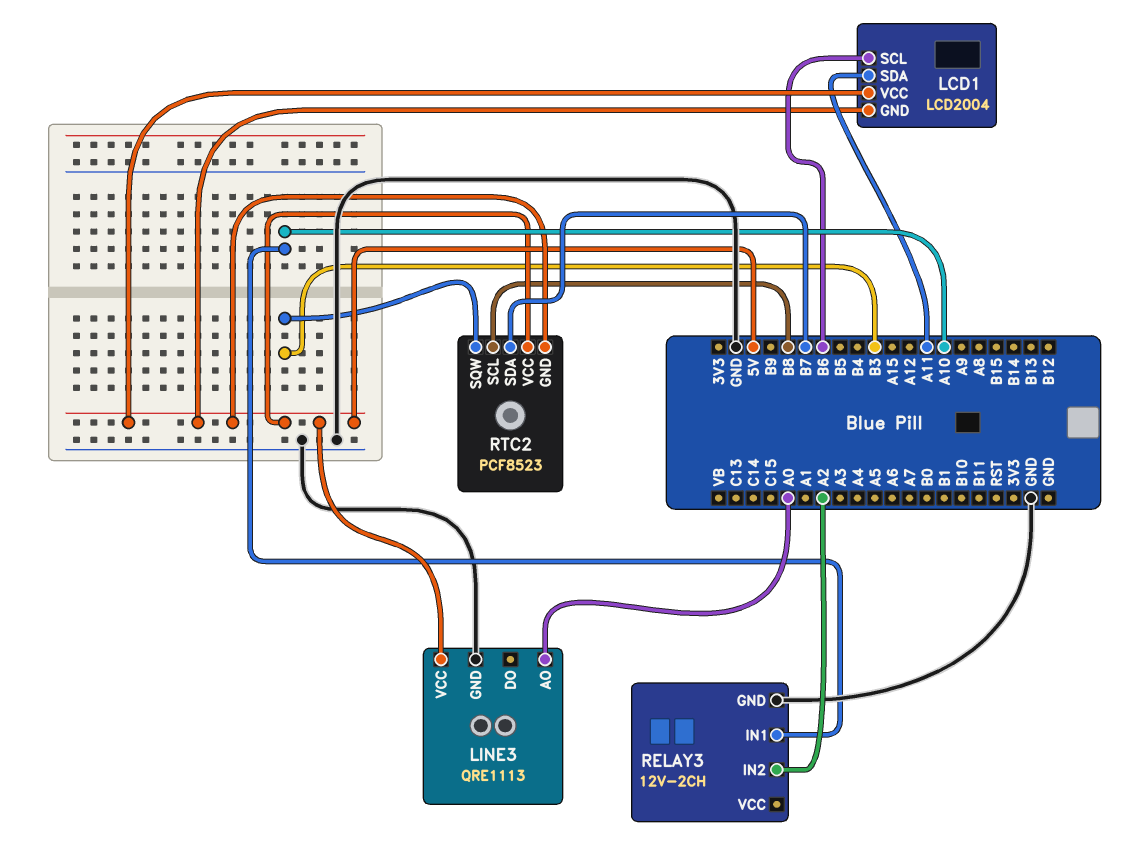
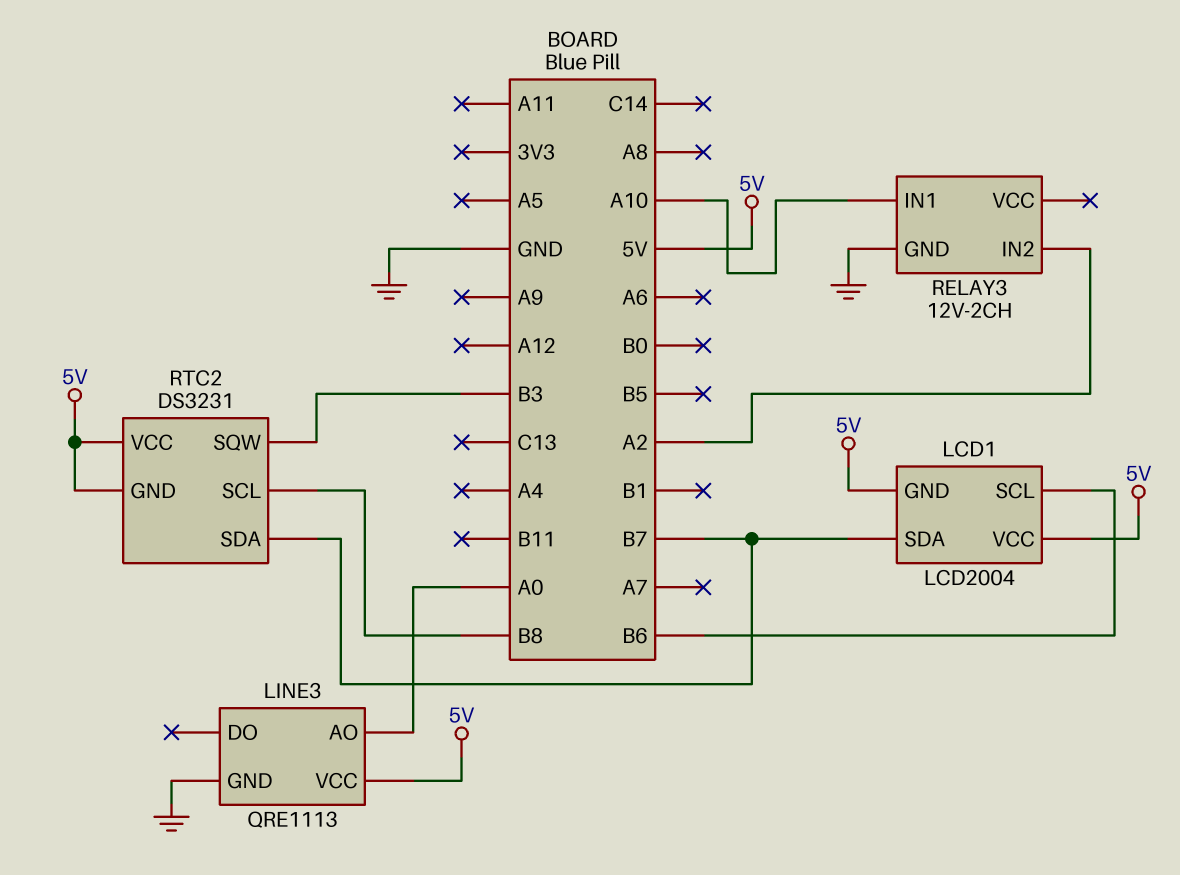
LCD1 pin SDA: A11 -> B7
RTC2: PCF8523 -> DS3231

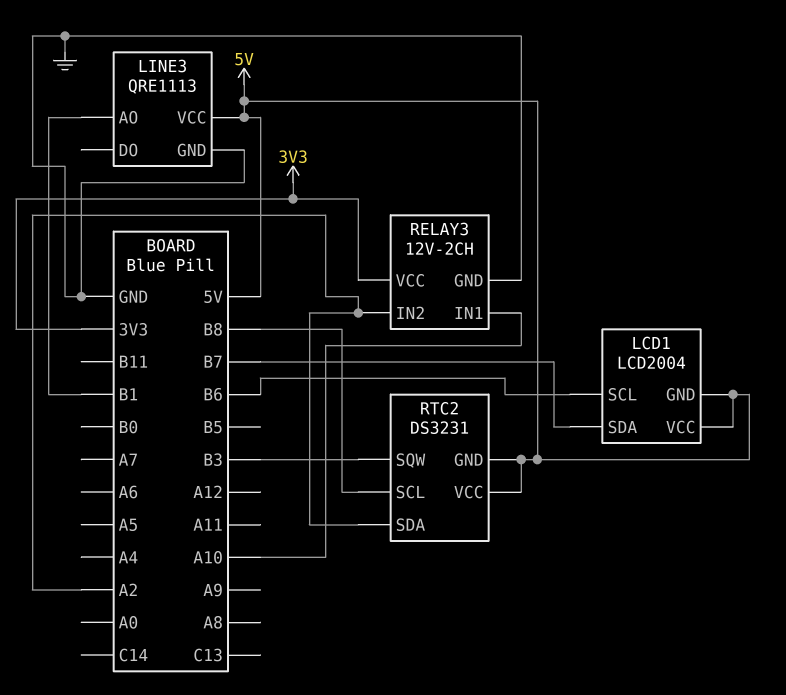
LINE3 pin AO: A0 -> B1
RELAY3 pin VCC: none -> 3V3
RTC2 pin SDA: B7 -> A2

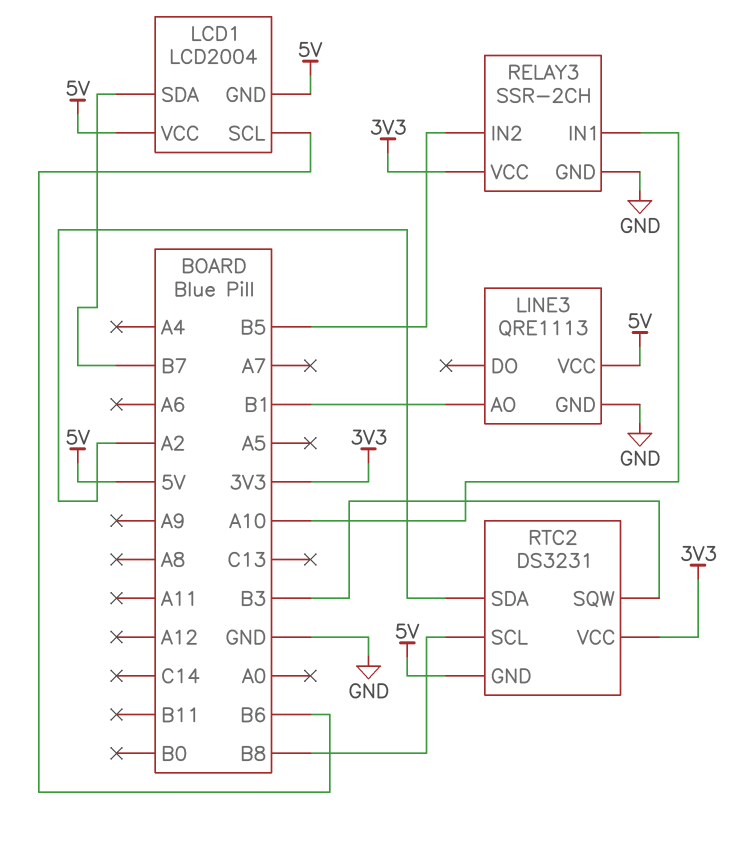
RELAY3: 12V-2CH -> SSR-2CH
RELAY3 pin IN2: A2 -> B5
RTC2 pin VCC: 5V -> 3V3

